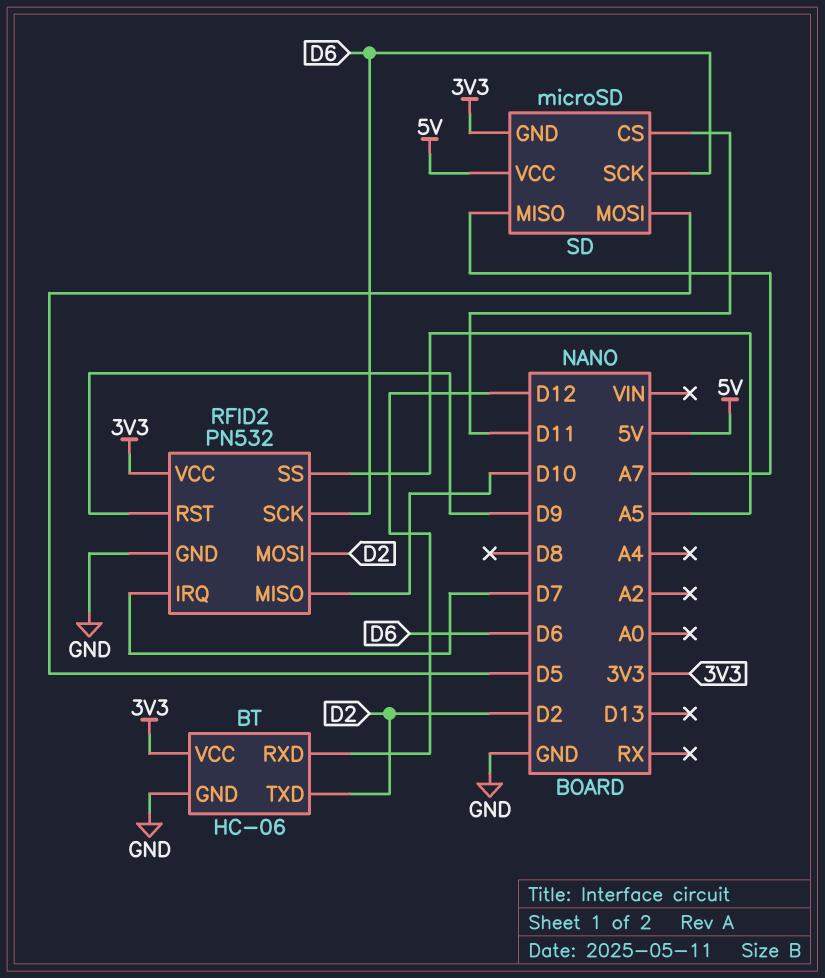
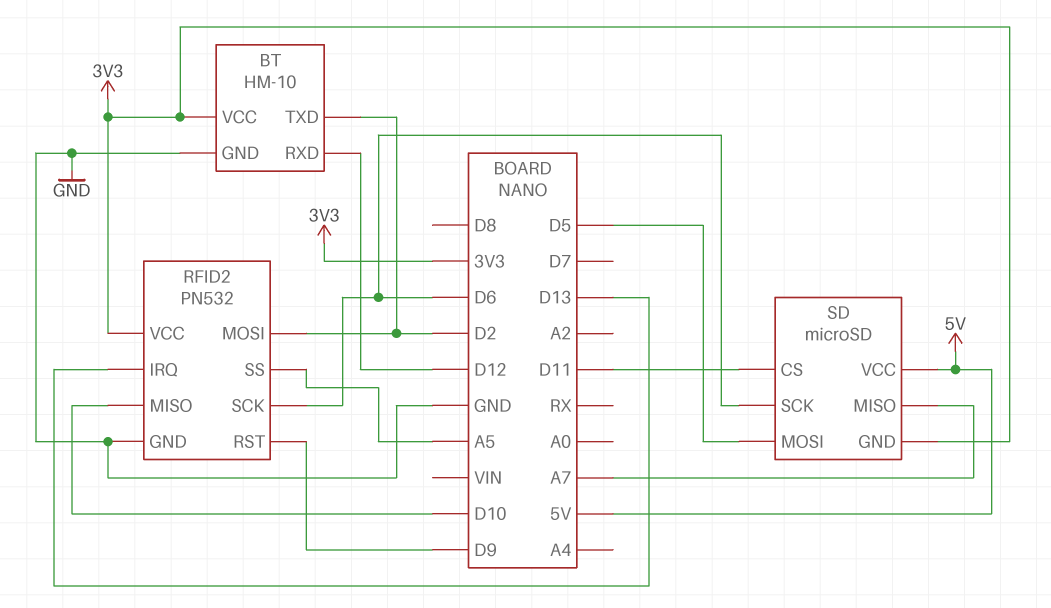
BT: HC-06 -> HM-10
RFID2 pin IRQ: D7 -> D13

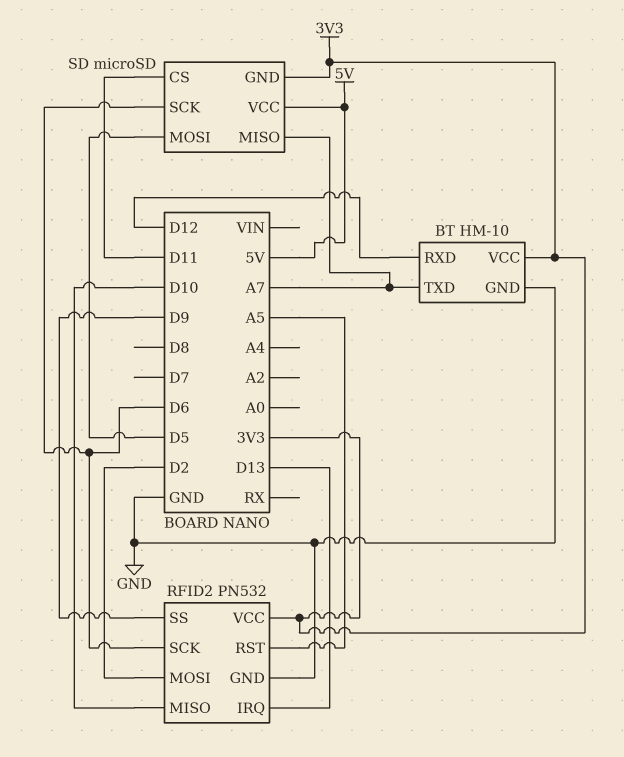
BT pin TXD: D2 -> A7
RFID2 pin RST: D9 -> A5
RFID2 pin SS: A5 -> D9

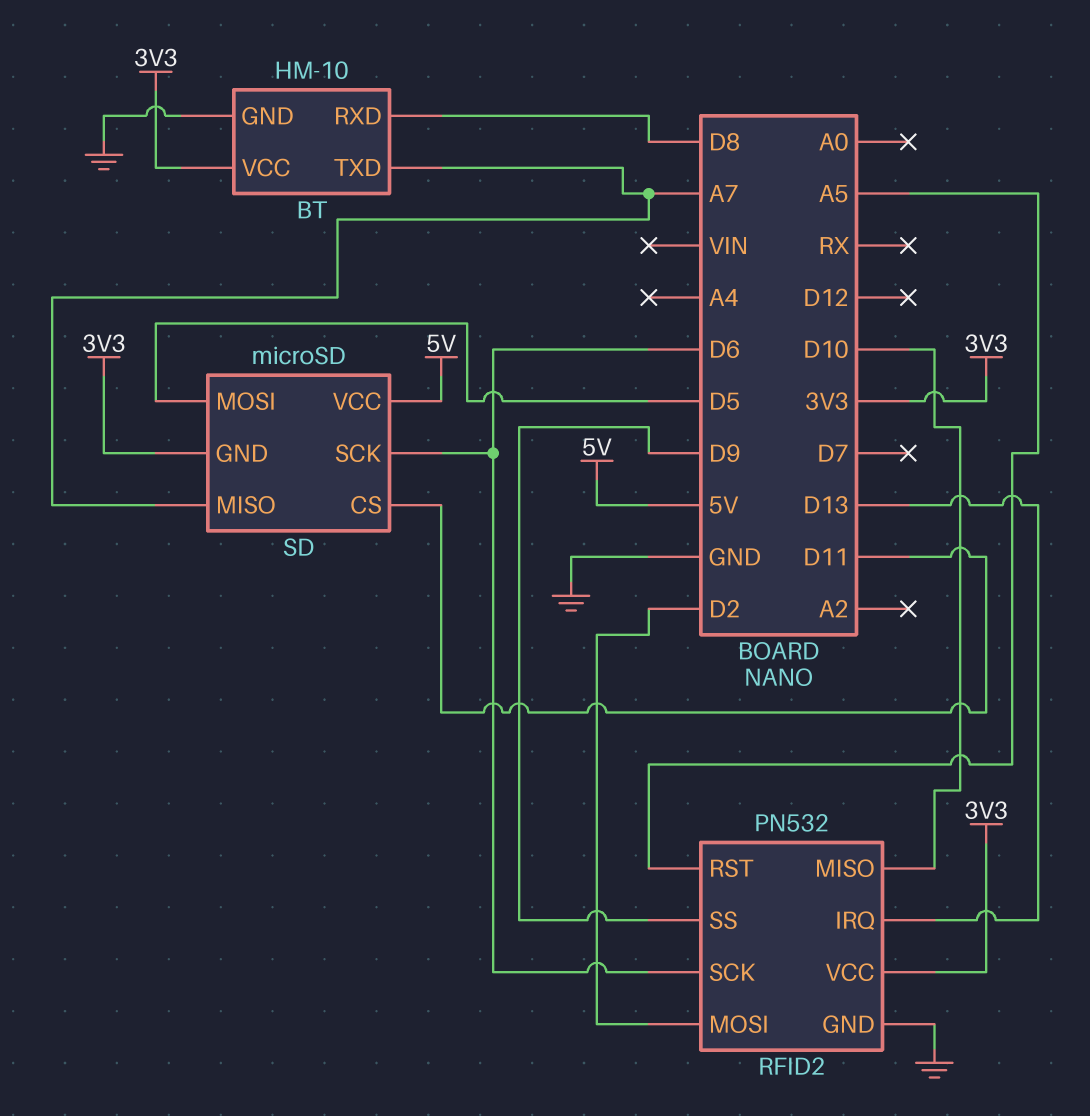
BT pin RXD: D12 -> D8

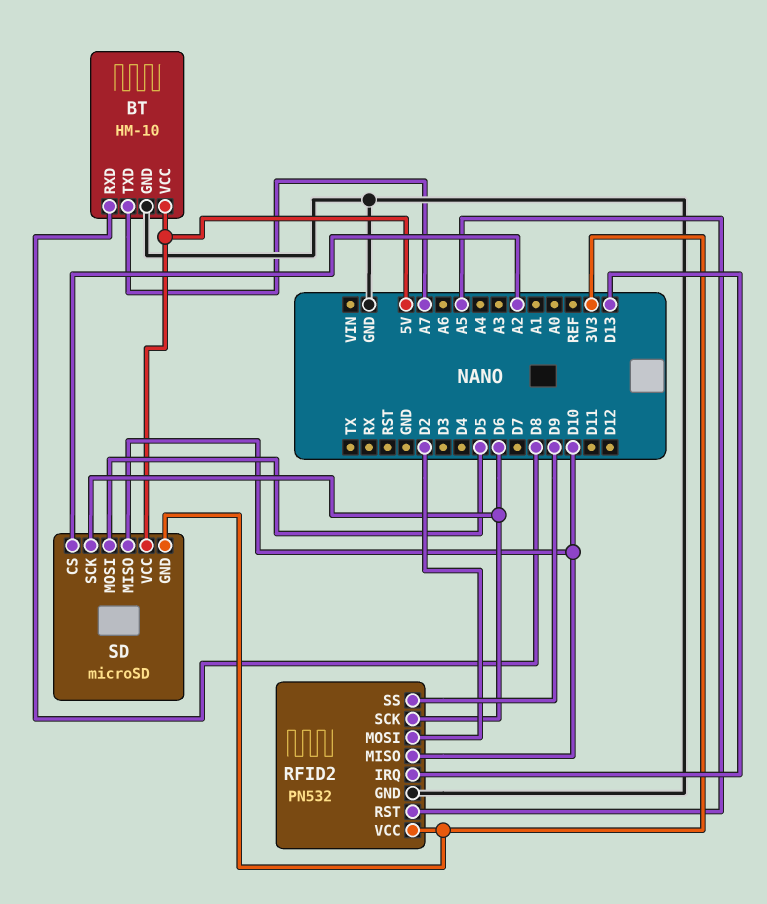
BT pin VCC: 3V3 -> 5V
SD pin CS: D11 -> A2
SD pin MISO: A7 -> D10

